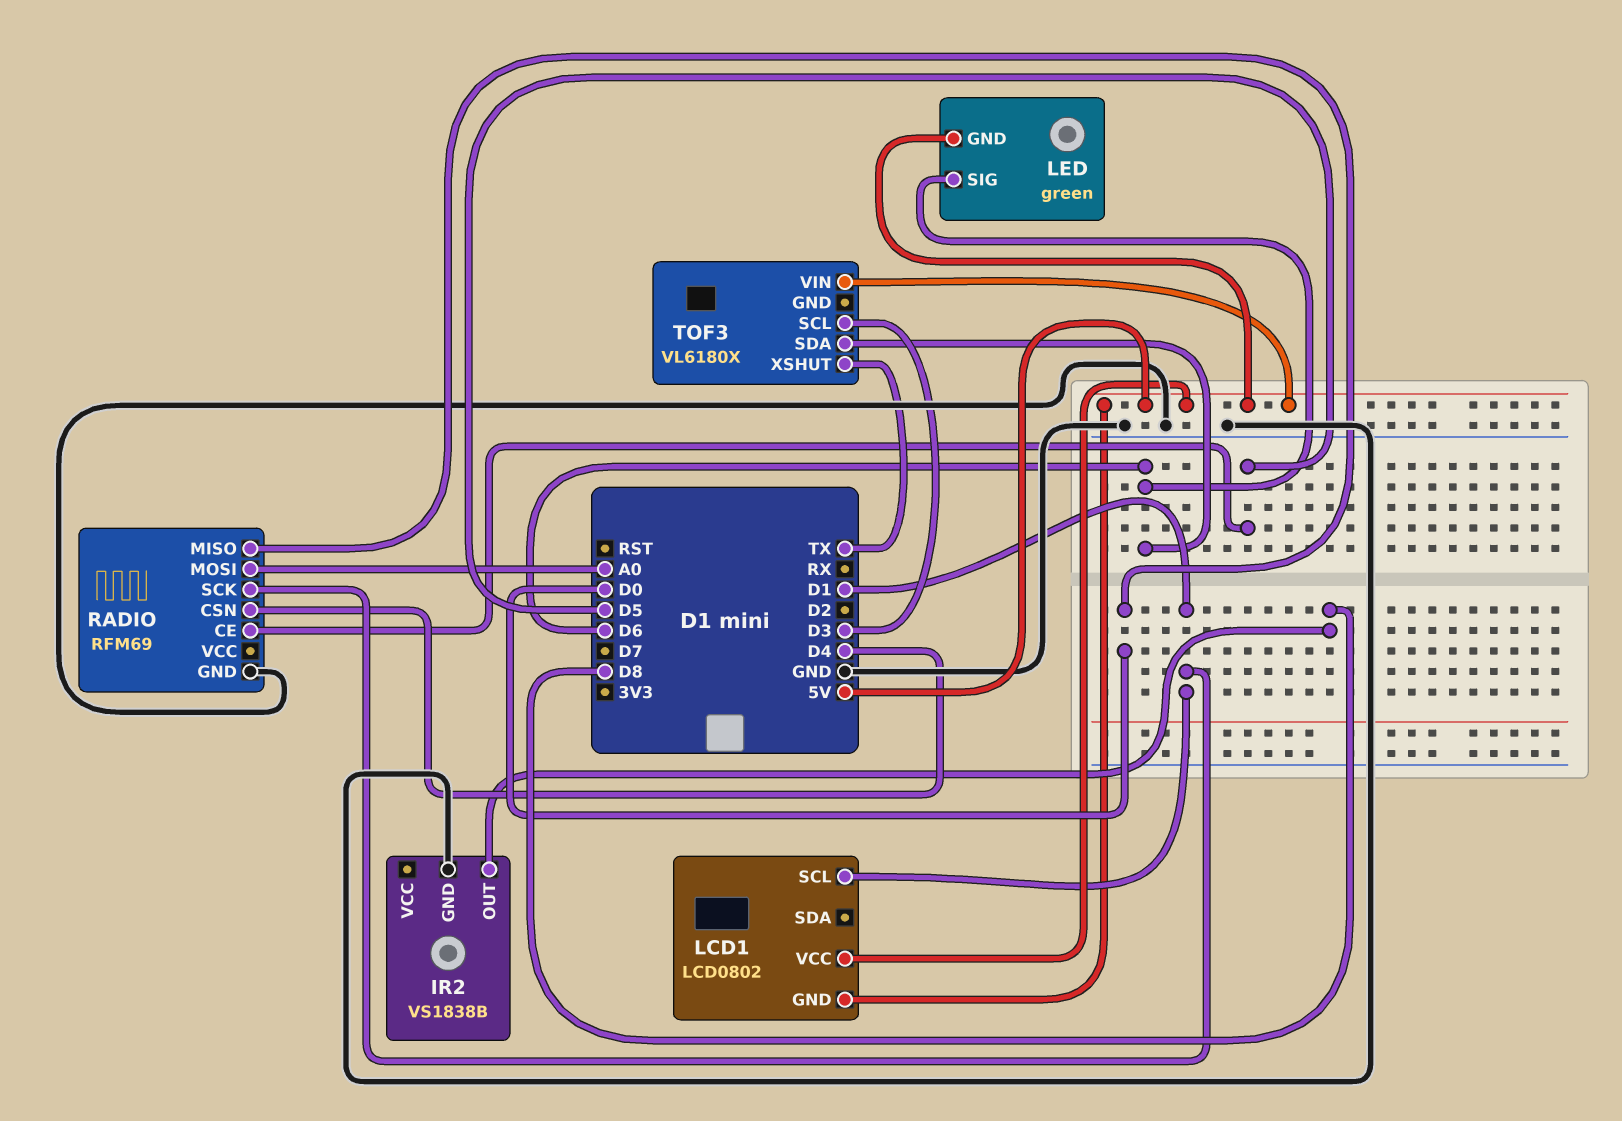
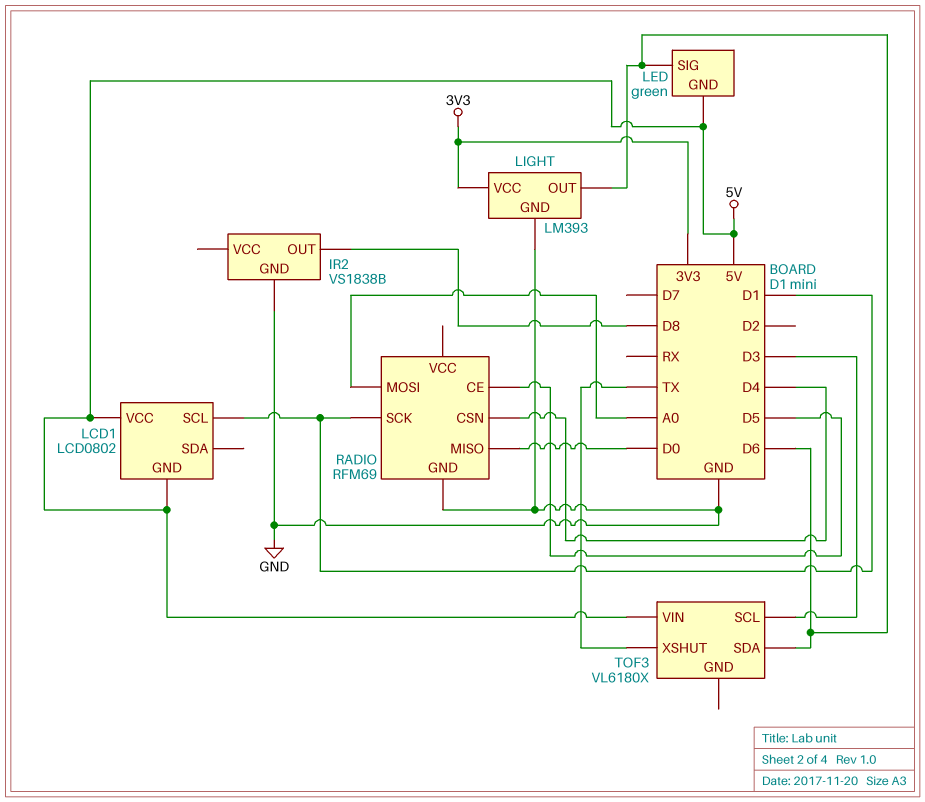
LIGHT: none -> LM393
LIGHT pin GND: none -> GND
LIGHT pin OUT: none -> D6
LIGHT pin VCC: none -> 3V3

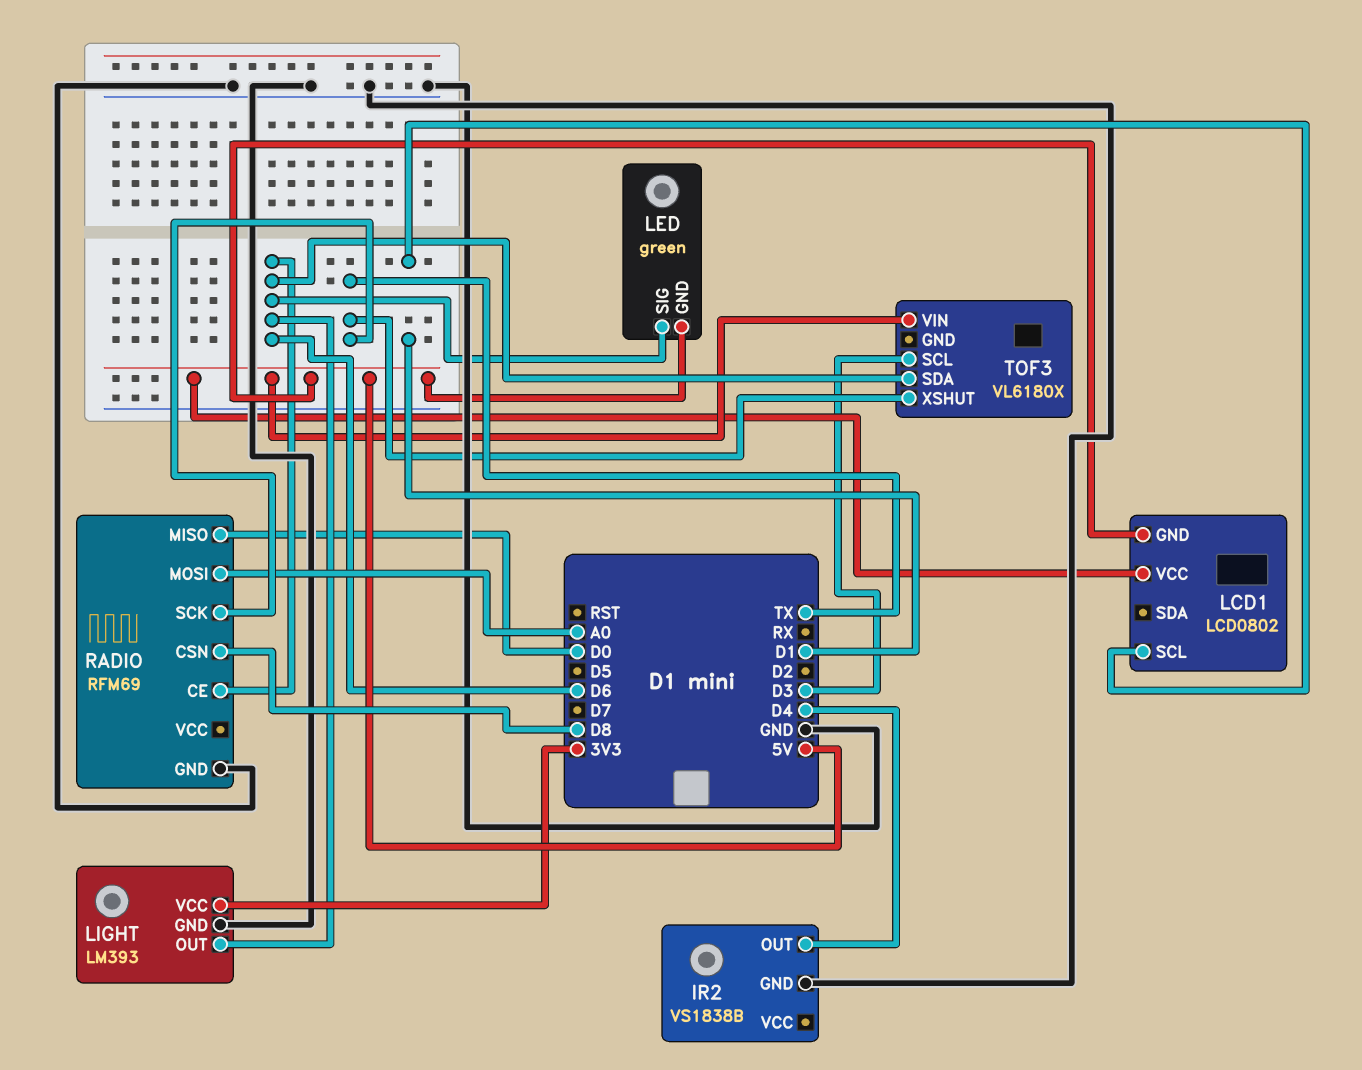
IR2 pin OUT: D8 -> D4
RADIO pin CE: D5 -> D6
RADIO pin CSN: D4 -> D8
RADIO pin SCK: D1 -> TX

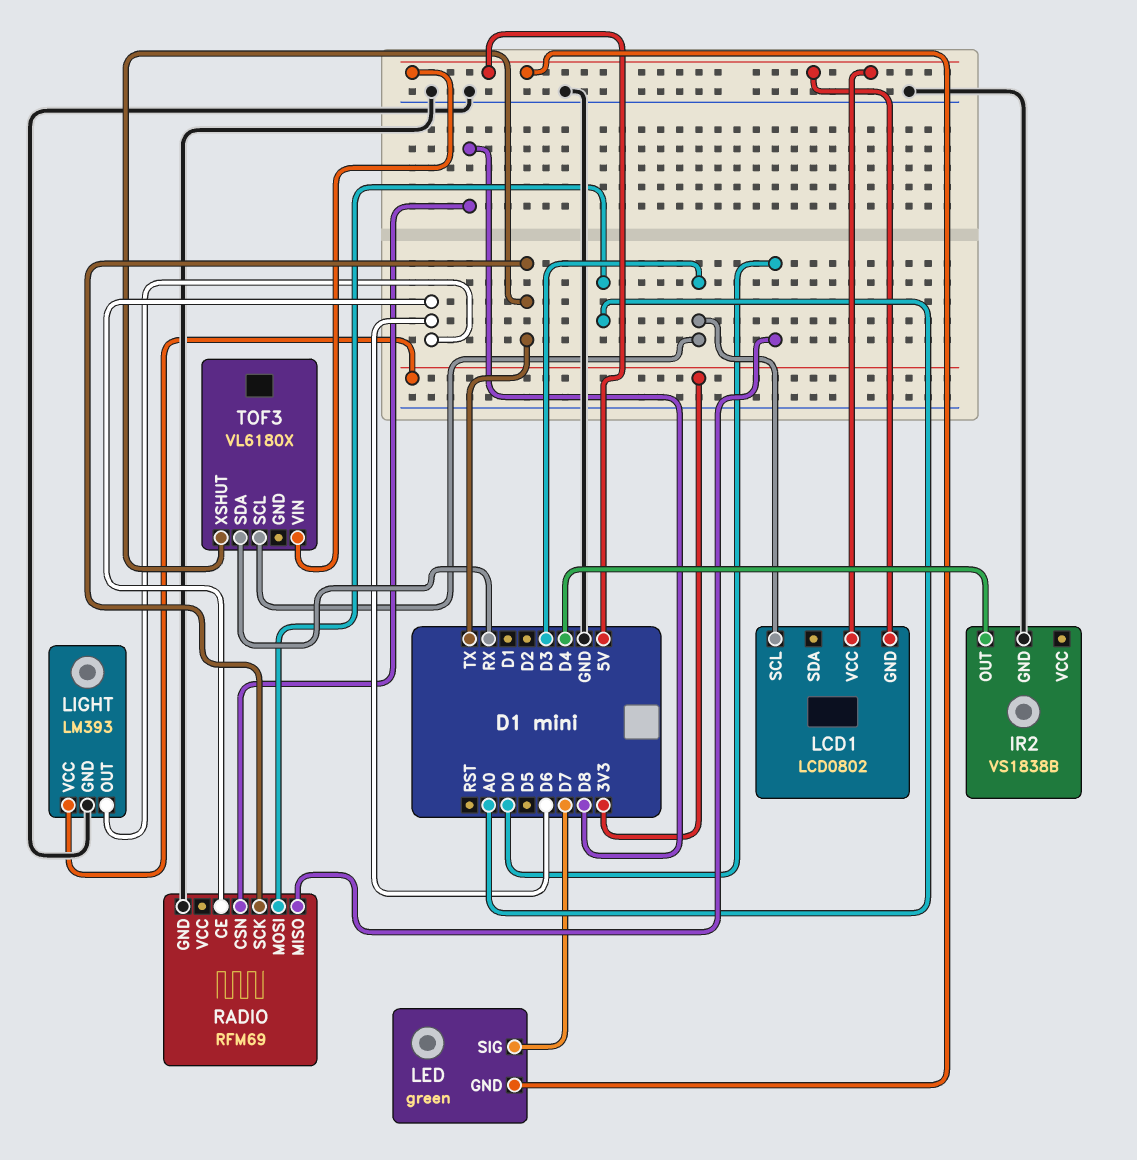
LCD1 pin SCL: D1 -> D3
LED pin SIG: D6 -> D7
TOF3 pin SDA: D6 -> RX

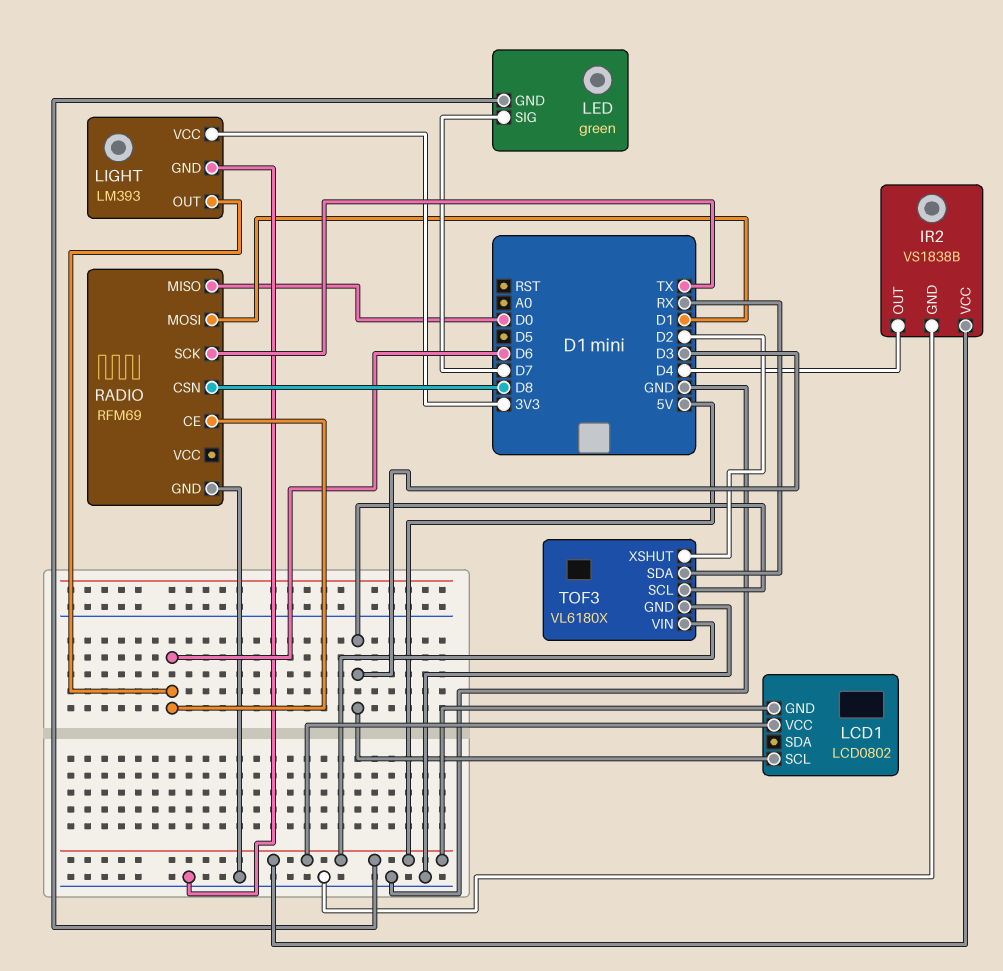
IR2 pin VCC: none -> 5V
RADIO pin MOSI: A0 -> D1
TOF3 pin GND: none -> GND
TOF3 pin XSHUT: TX -> D2

